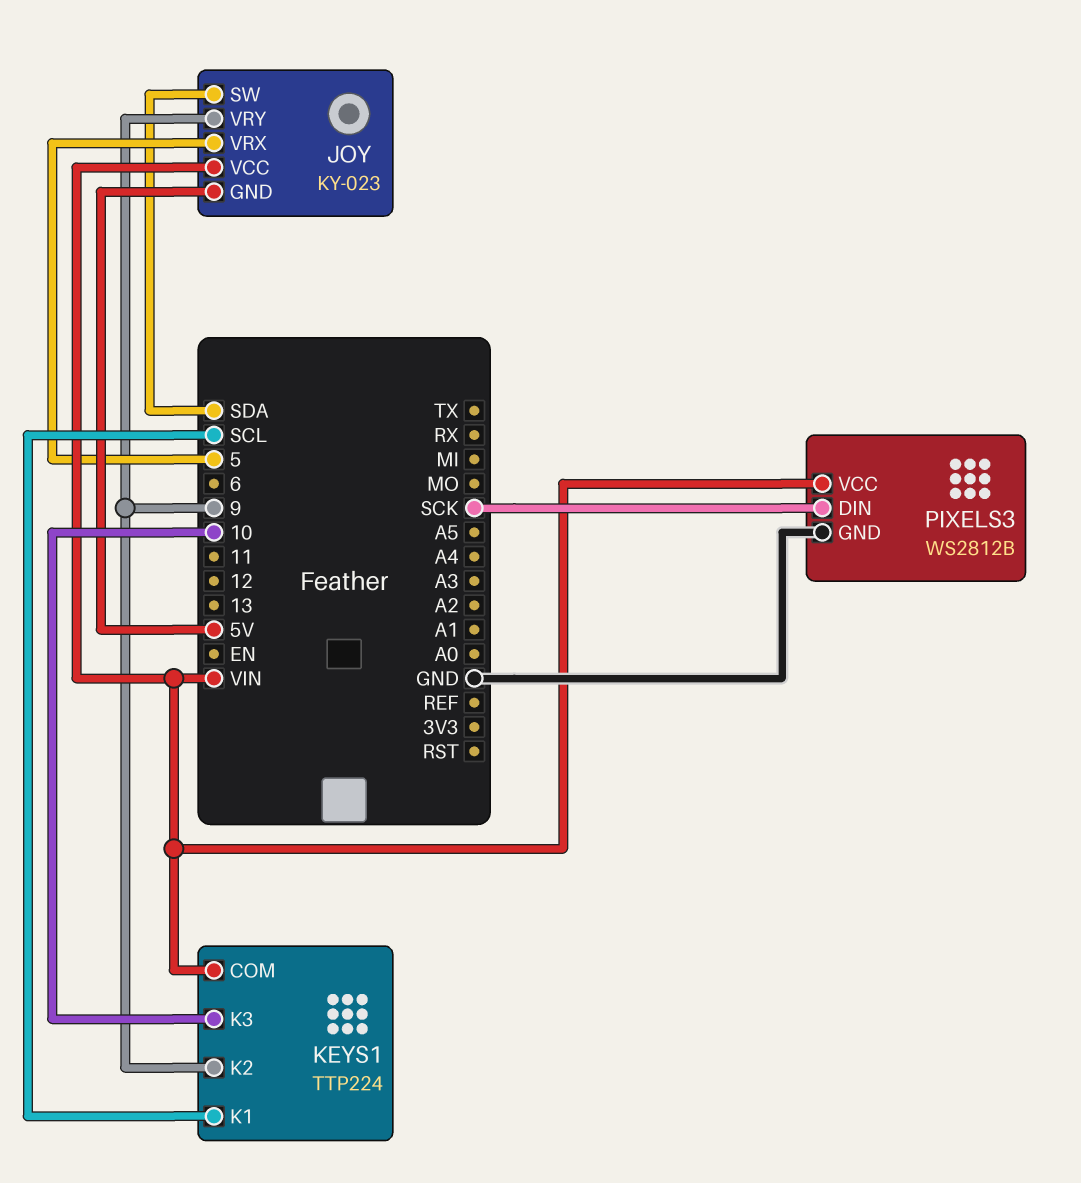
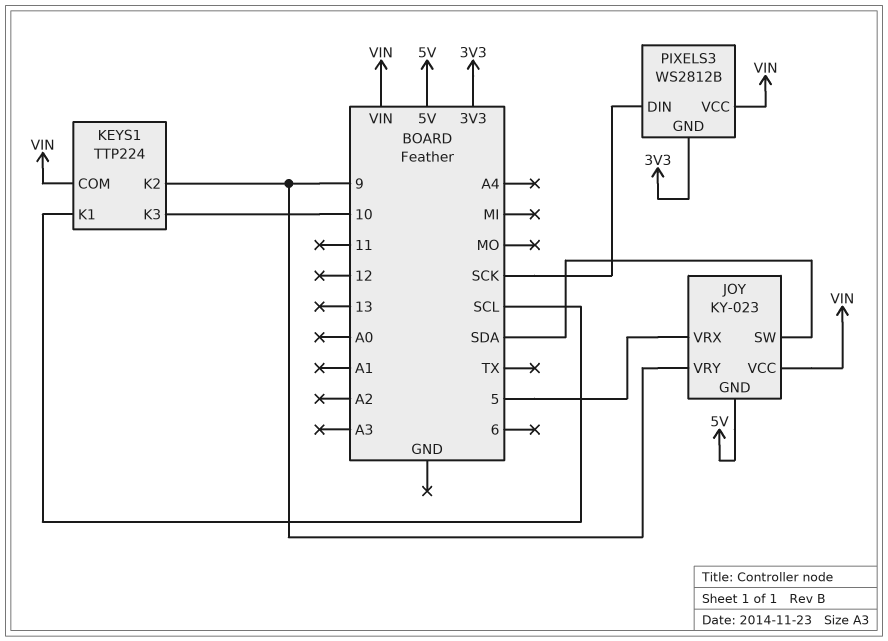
PIXELS3 pin GND: GND -> 3V3

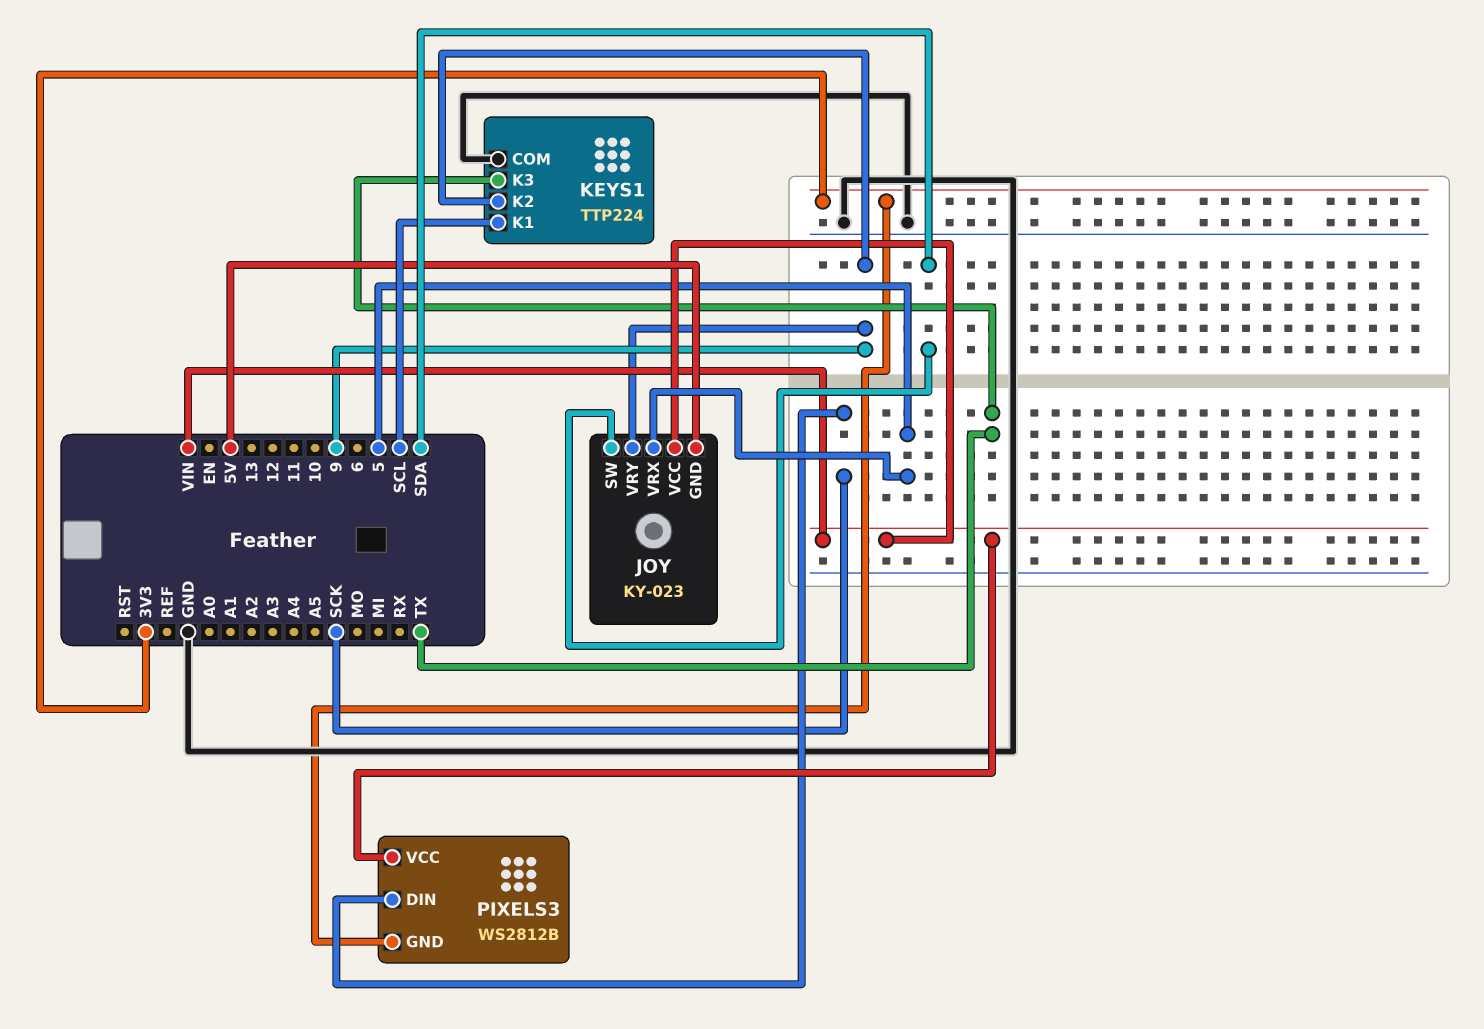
KEYS1 pin COM: VIN -> GND
KEYS1 pin K3: 10 -> TX

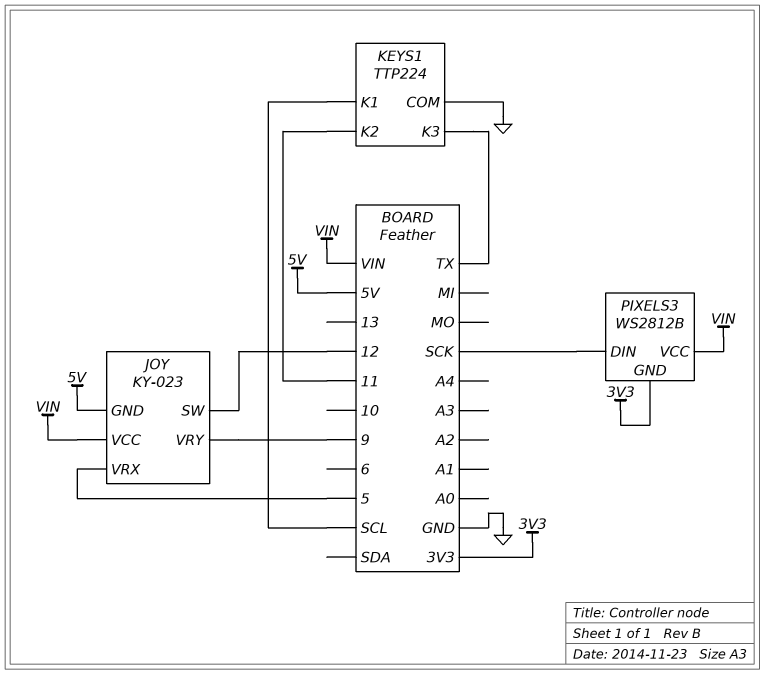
JOY pin SW: SDA -> 12
KEYS1 pin K2: 9 -> 11

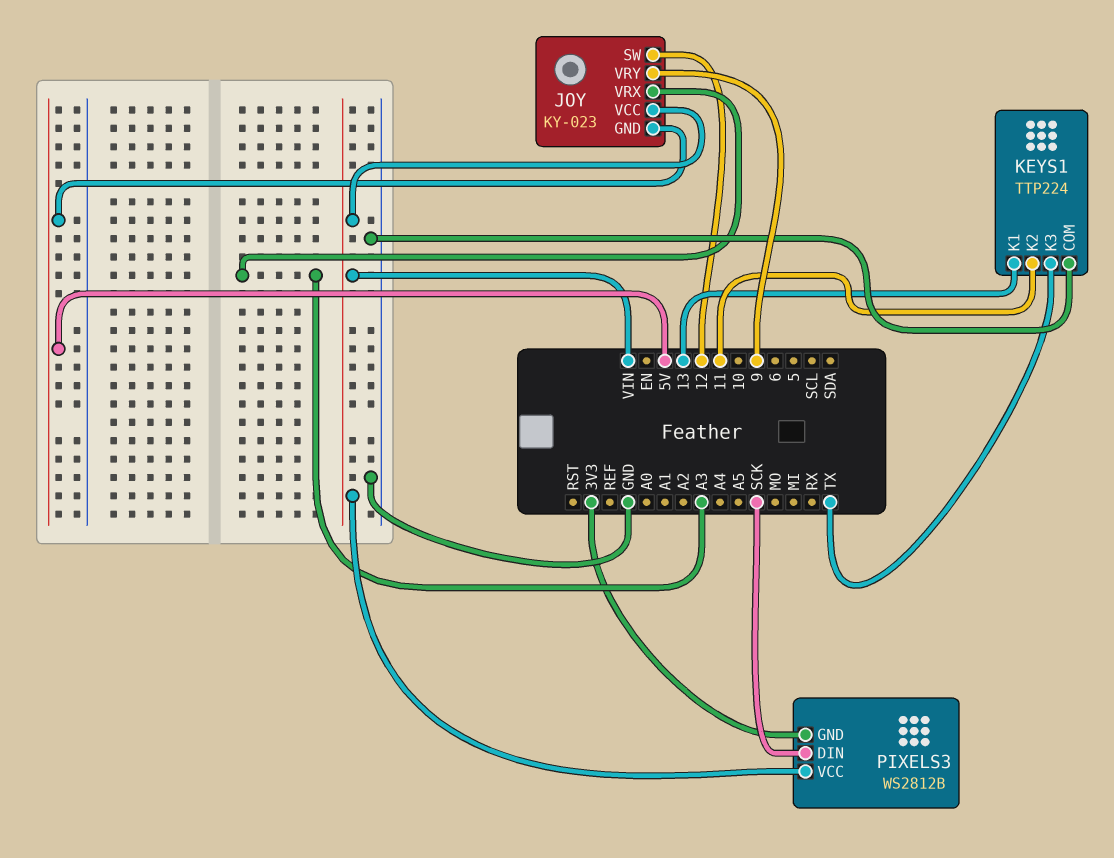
JOY pin VRX: 5 -> A3
KEYS1 pin K1: SCL -> 13

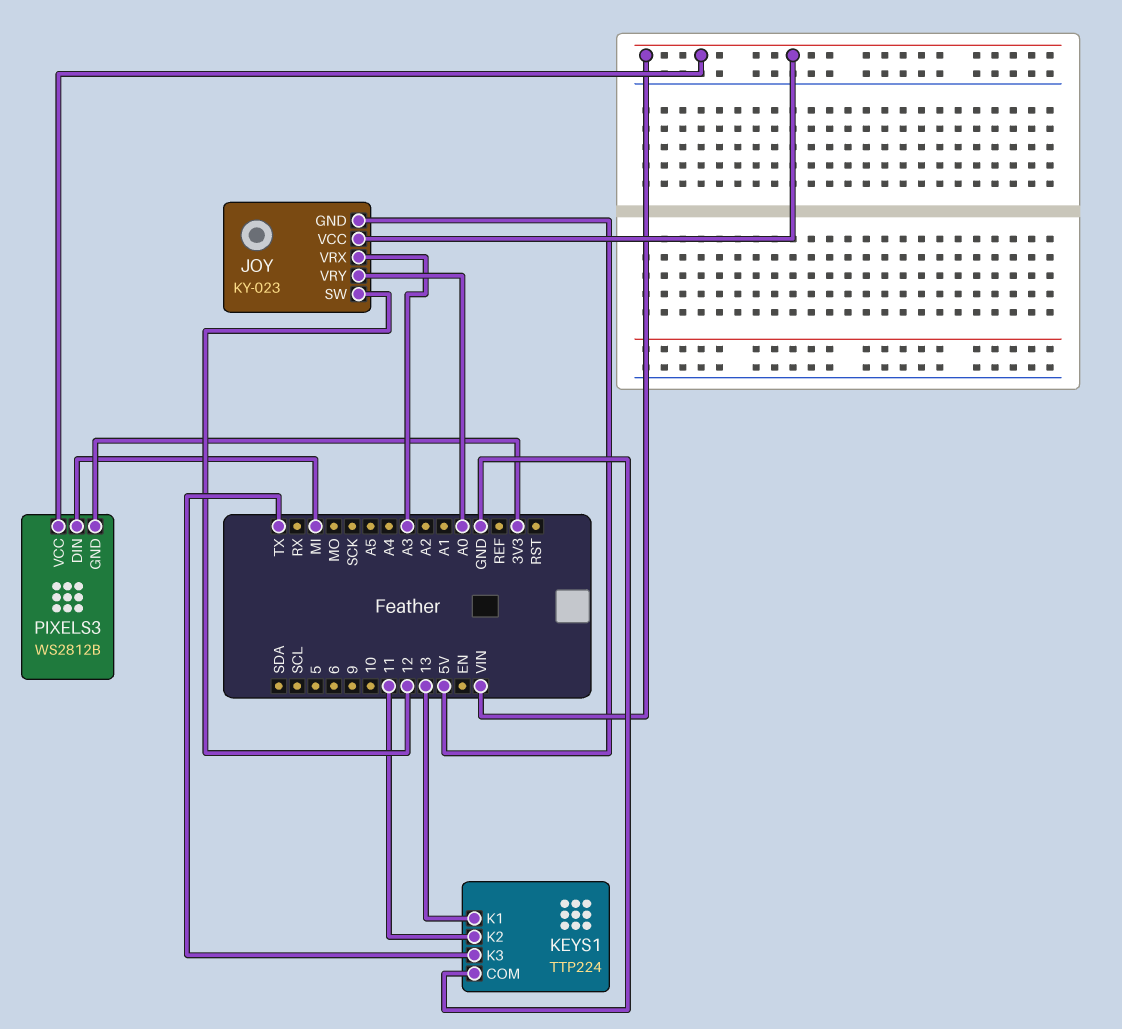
JOY pin VRY: 9 -> A0
PIXELS3 pin DIN: SCK -> MI

